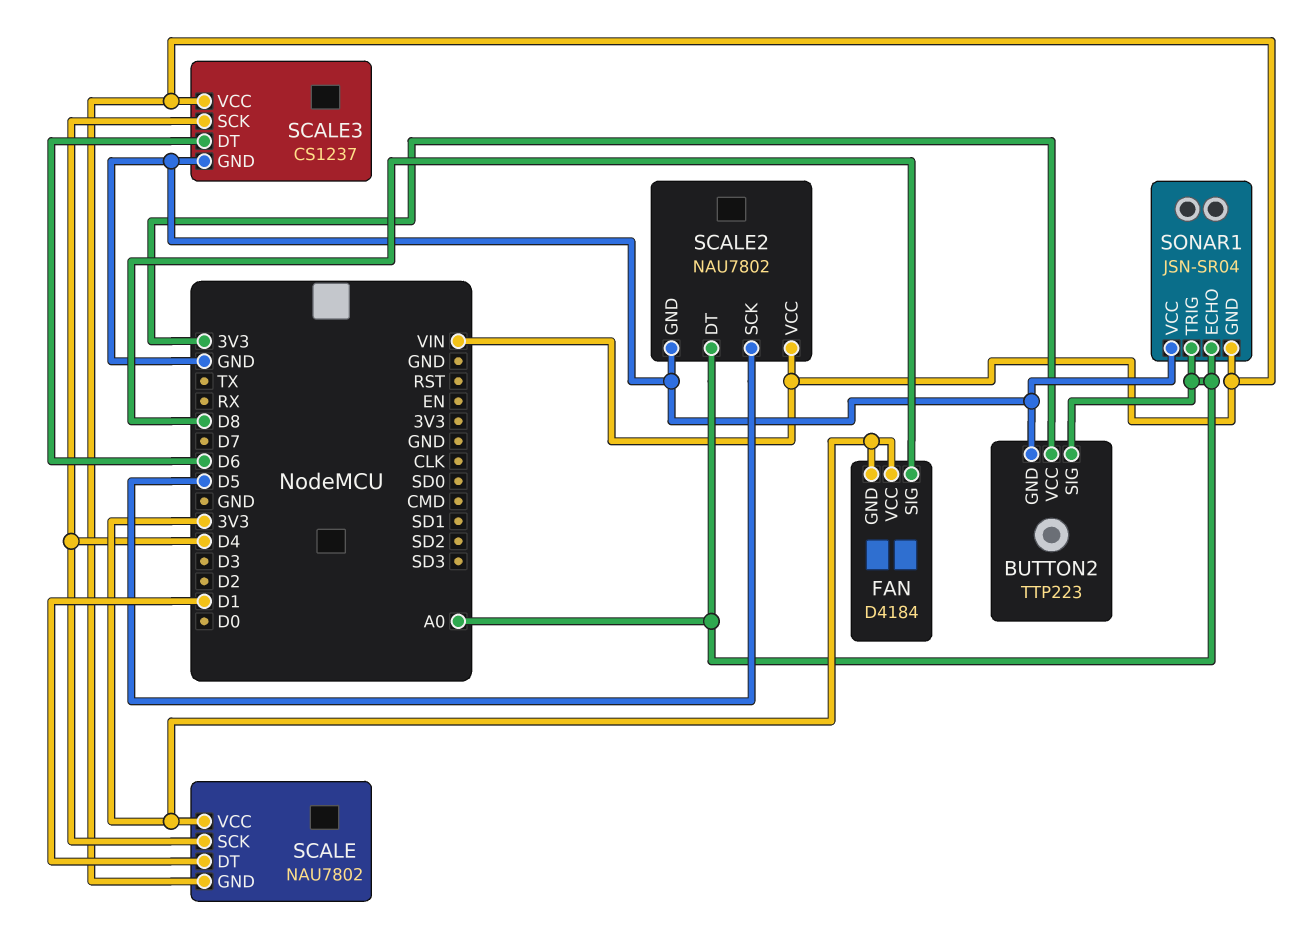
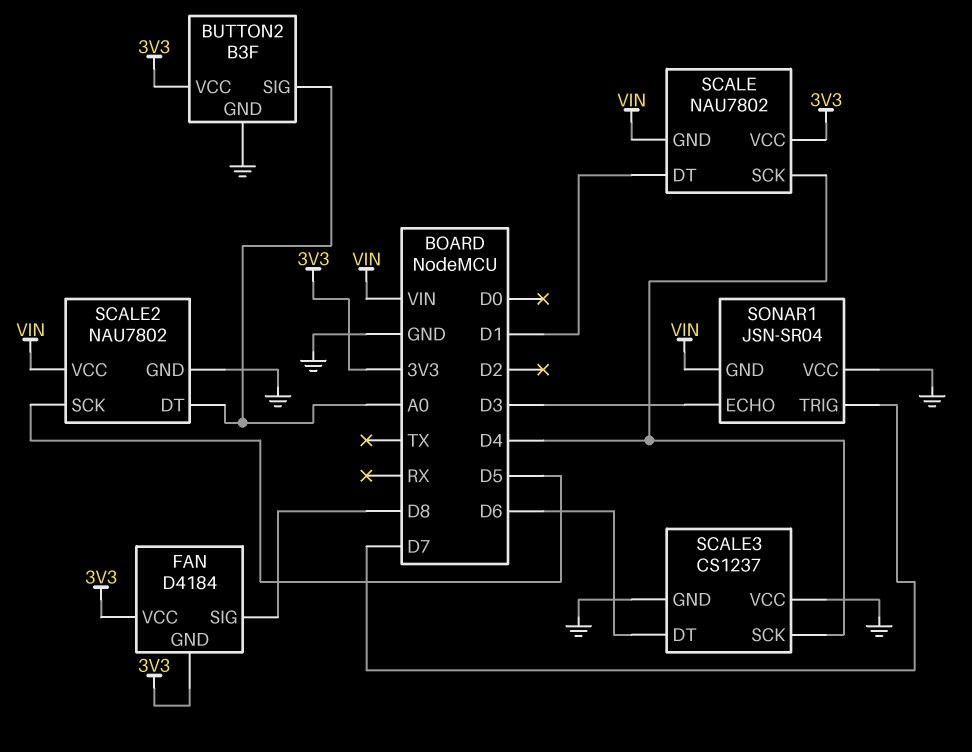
BUTTON2: TTP223 -> B3F
SCALE3 pin VCC: VIN -> GND
SONAR1 pin ECHO: A0 -> D3
SONAR1 pin TRIG: A0 -> D7

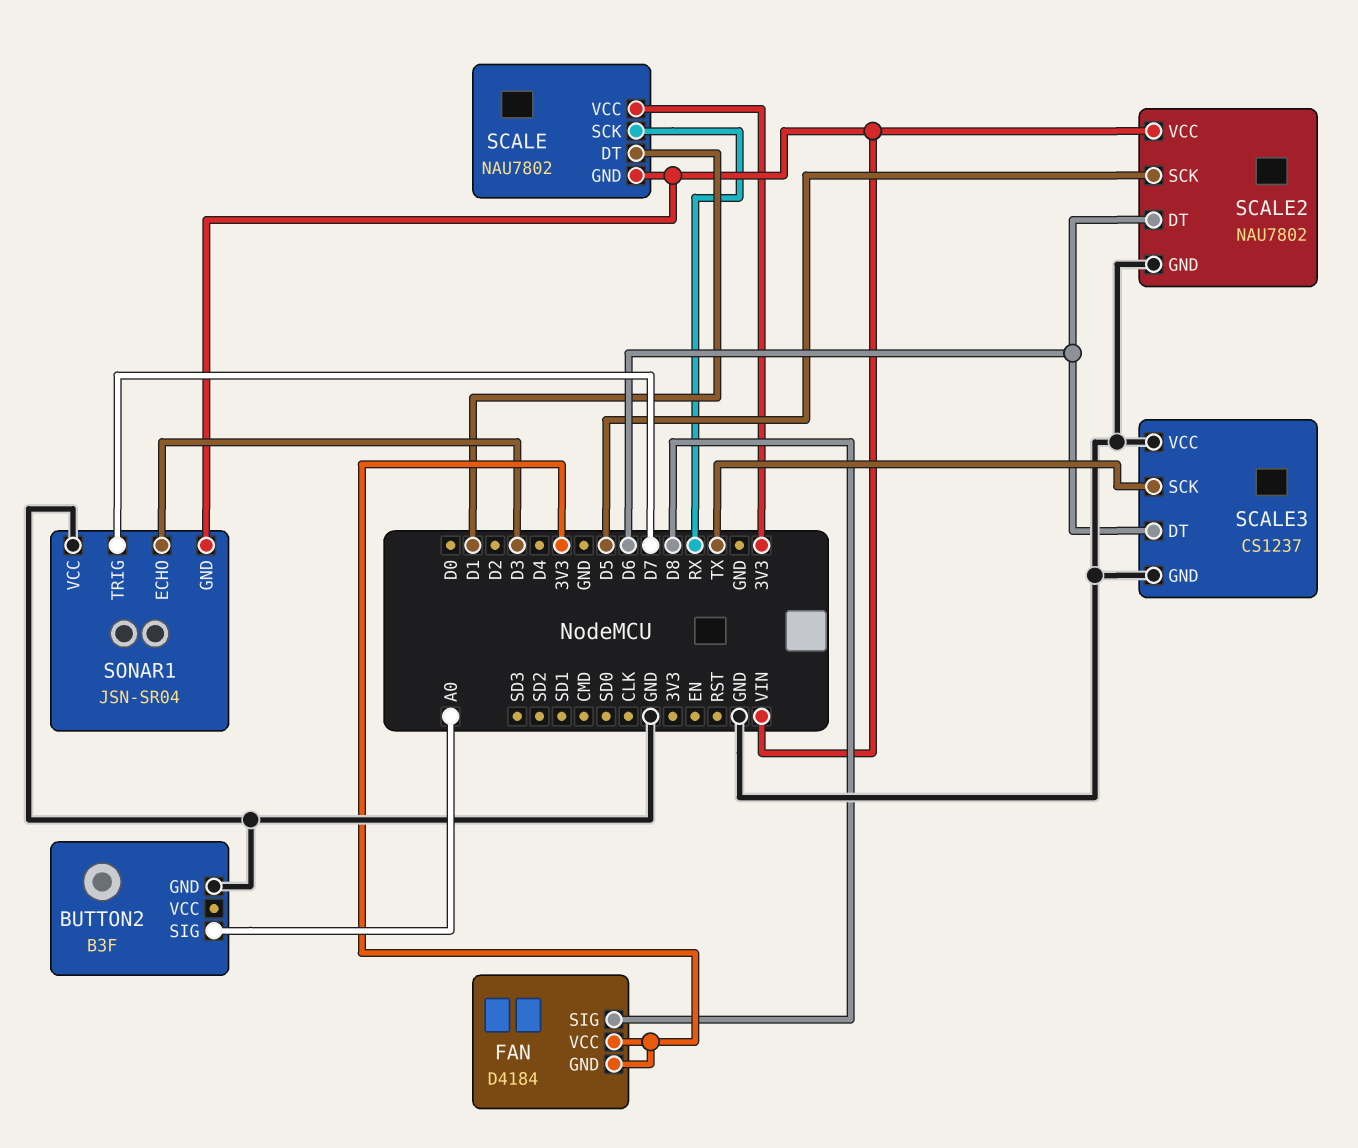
BUTTON2 pin VCC: 3V3 -> none
SCALE pin SCK: D4 -> RX
SCALE2 pin DT: A0 -> D6
SCALE3 pin SCK: D4 -> TX

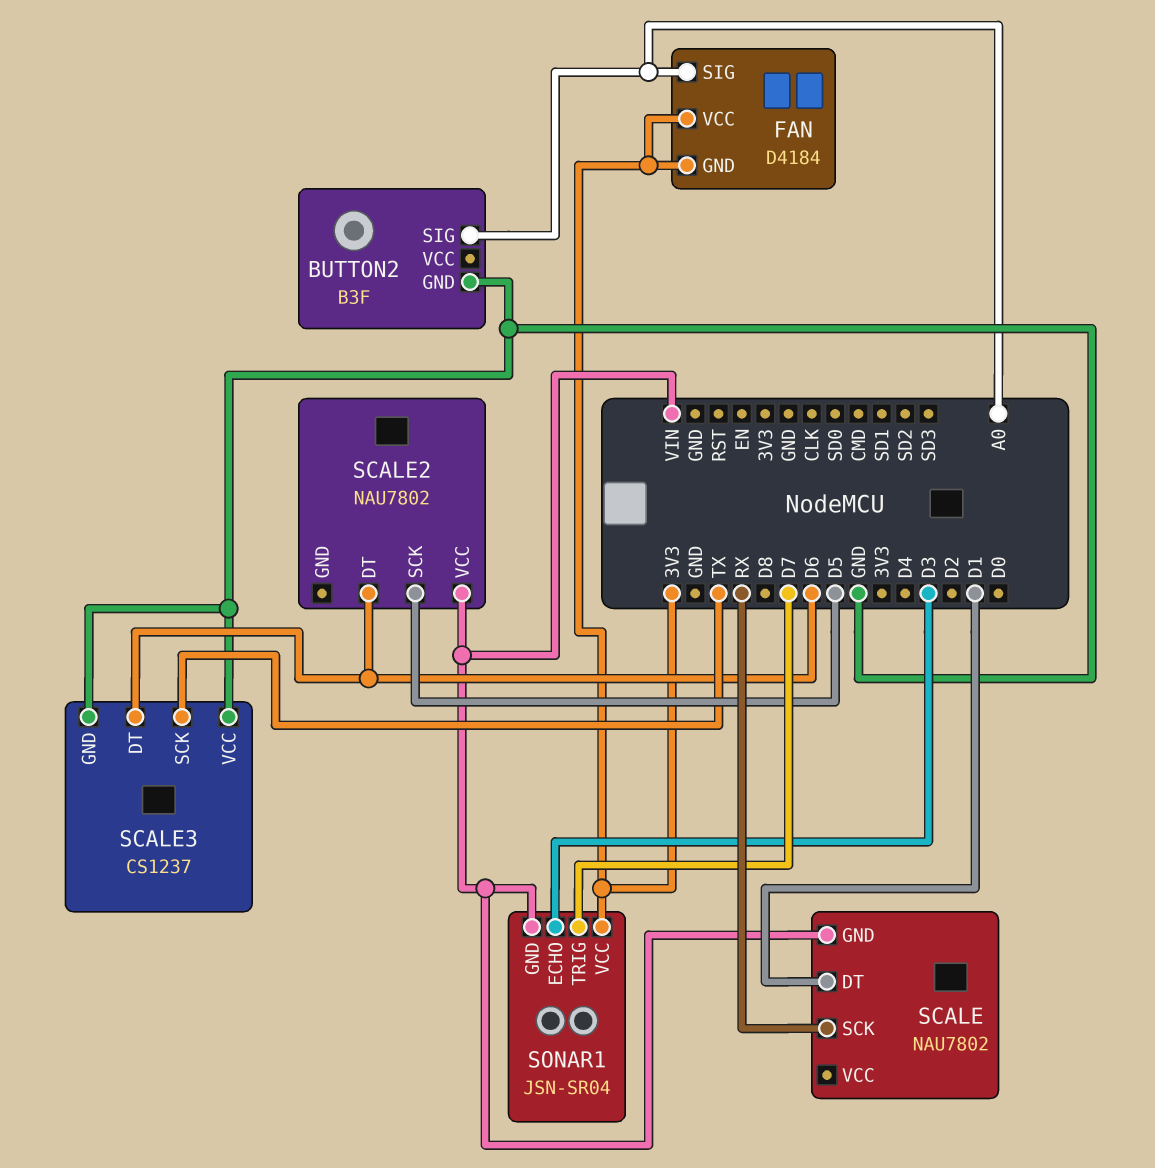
FAN pin SIG: D8 -> A0
SCALE pin VCC: 3V3 -> none
SCALE2 pin GND: GND -> none
SONAR1 pin VCC: GND -> 3V3

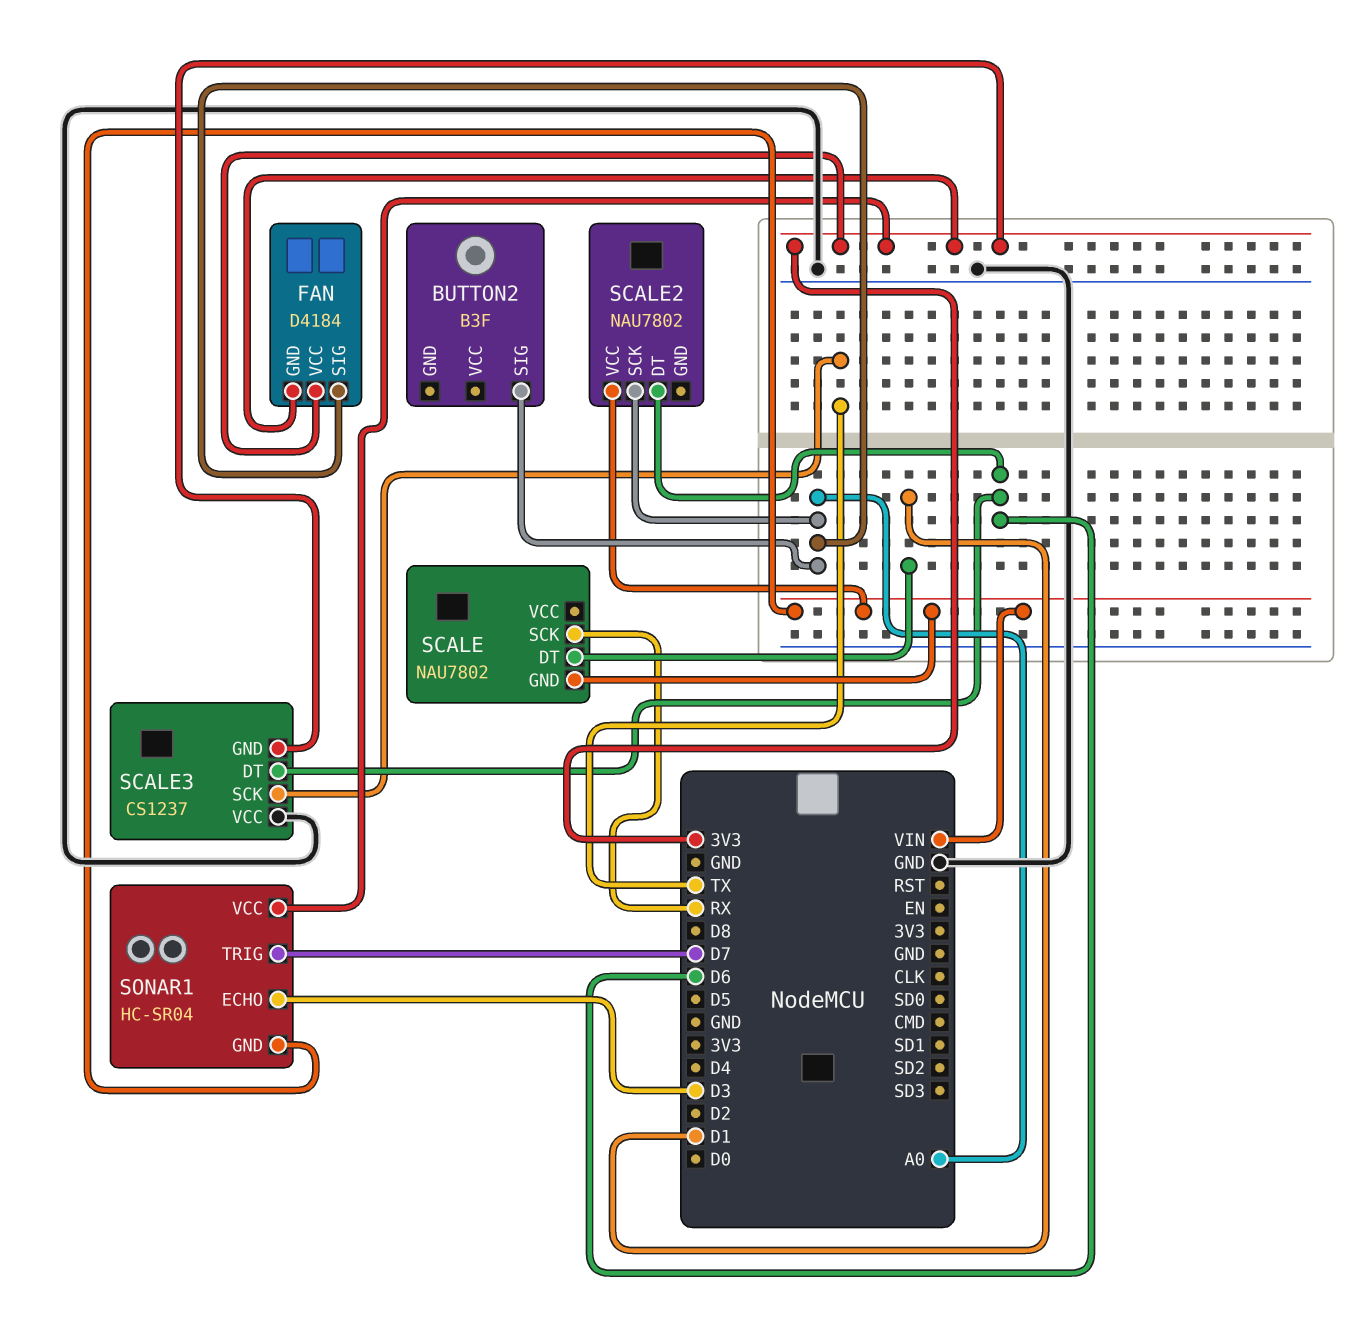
BUTTON2 pin GND: GND -> none
SCALE2 pin SCK: D5 -> A0
SCALE3 pin GND: GND -> 3V3
SONAR1: JSN-SR04 -> HC-SR04

